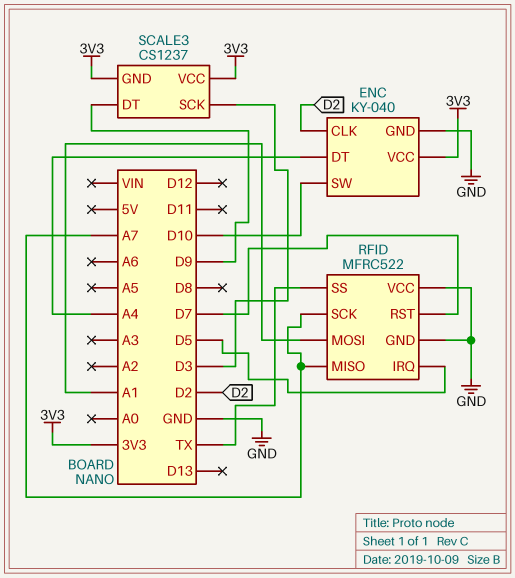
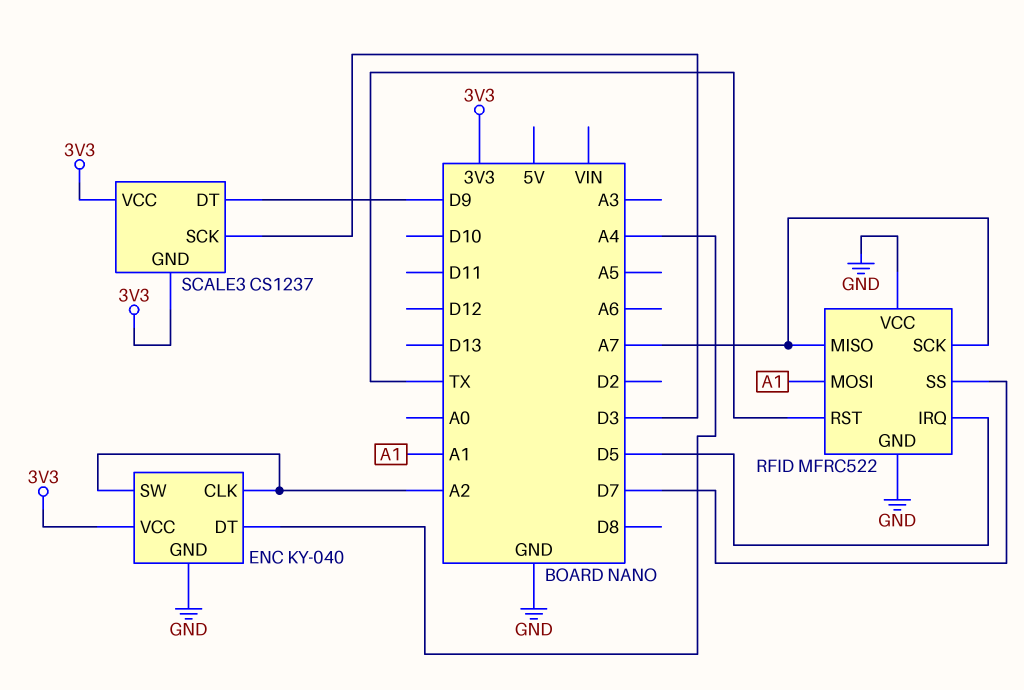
ENC pin CLK: D2 -> A2
ENC pin SW: D10 -> A2
RFID pin RST: D7 -> TX
RFID pin SS: TX -> D7

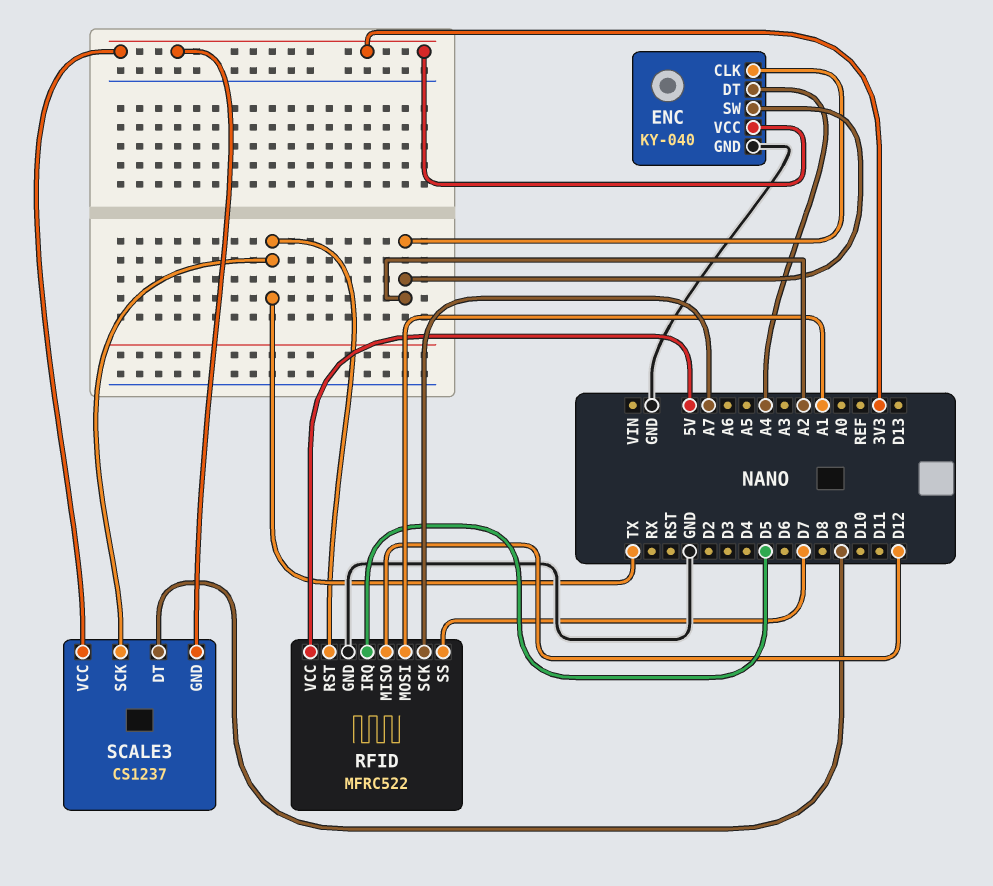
RFID pin MISO: A7 -> D12
RFID pin VCC: GND -> 5V
SCALE3 pin SCK: D3 -> TX

